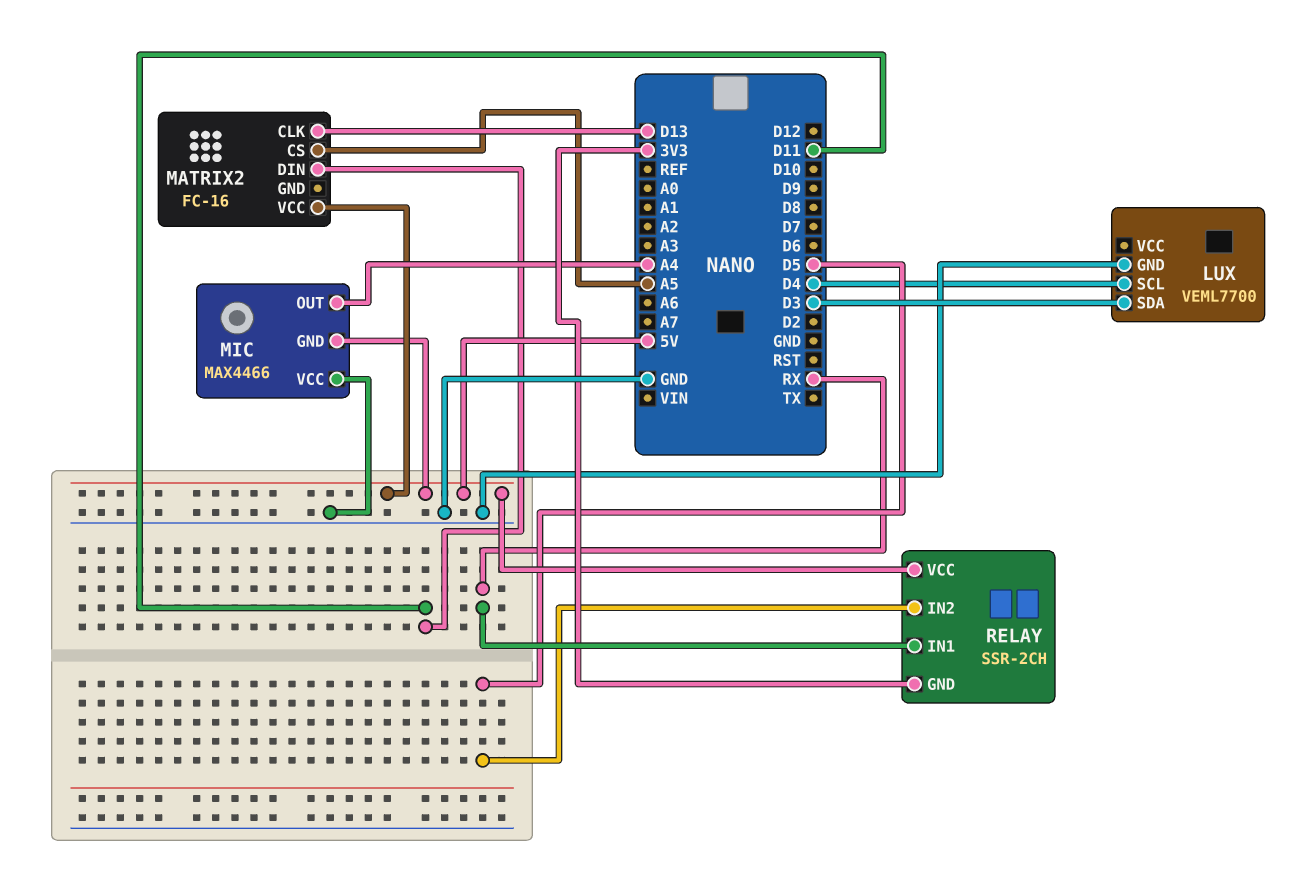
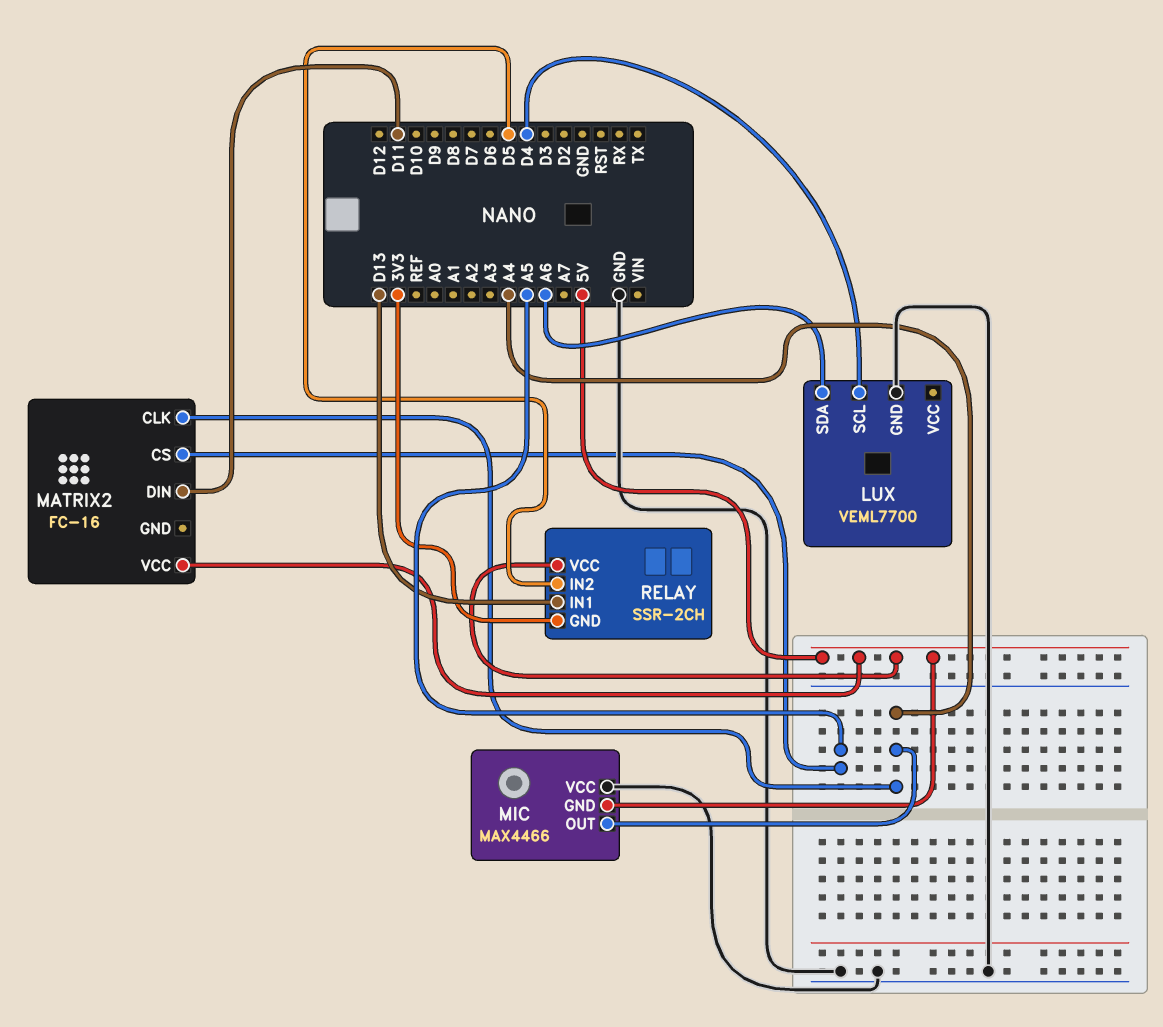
LUX pin SDA: D3 -> A6
MATRIX2 pin CLK: D13 -> A4
RELAY pin IN1: RX -> D13

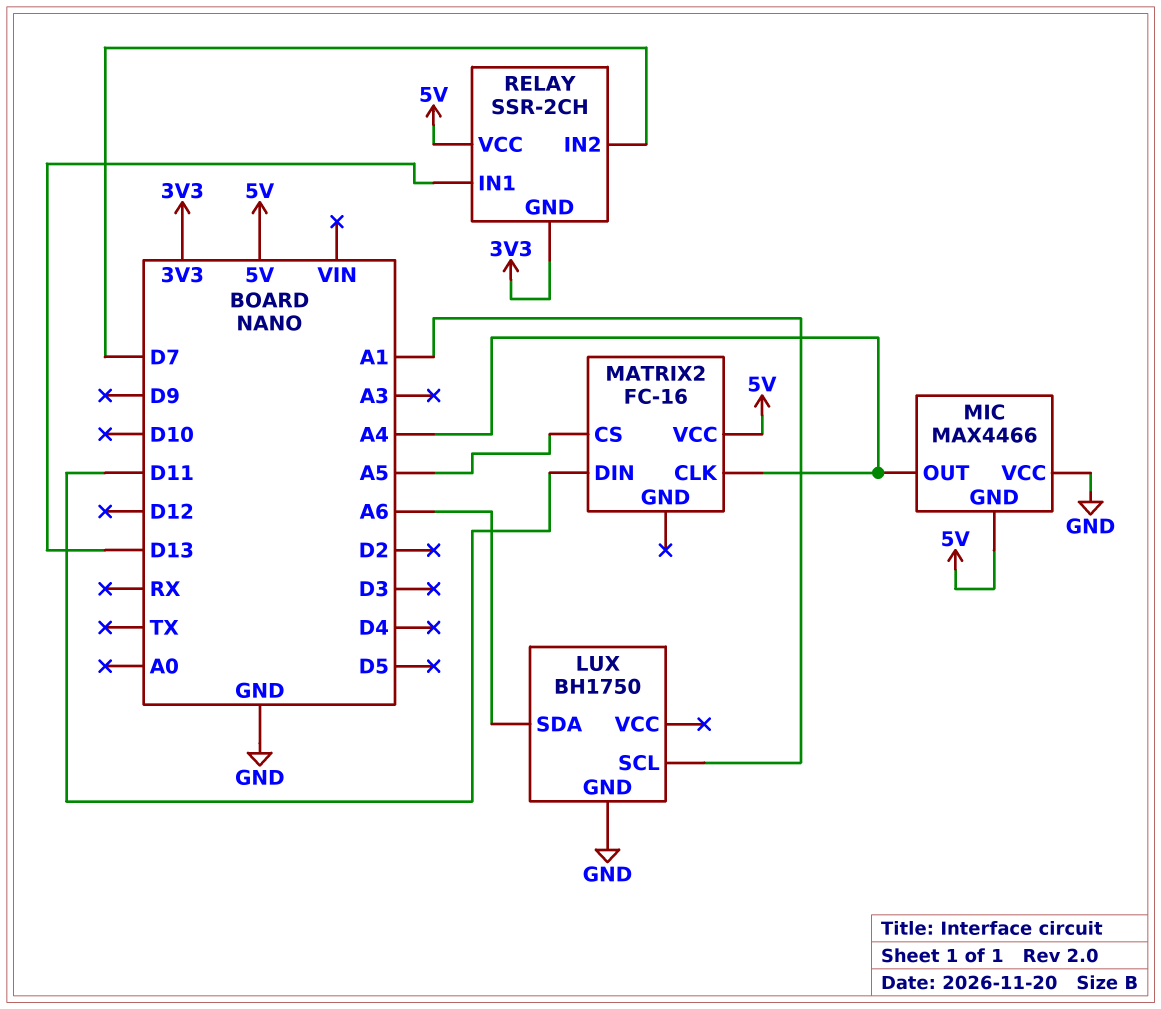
LUX: VEML7700 -> BH1750
LUX pin SCL: D4 -> A1
RELAY pin IN2: D5 -> D7

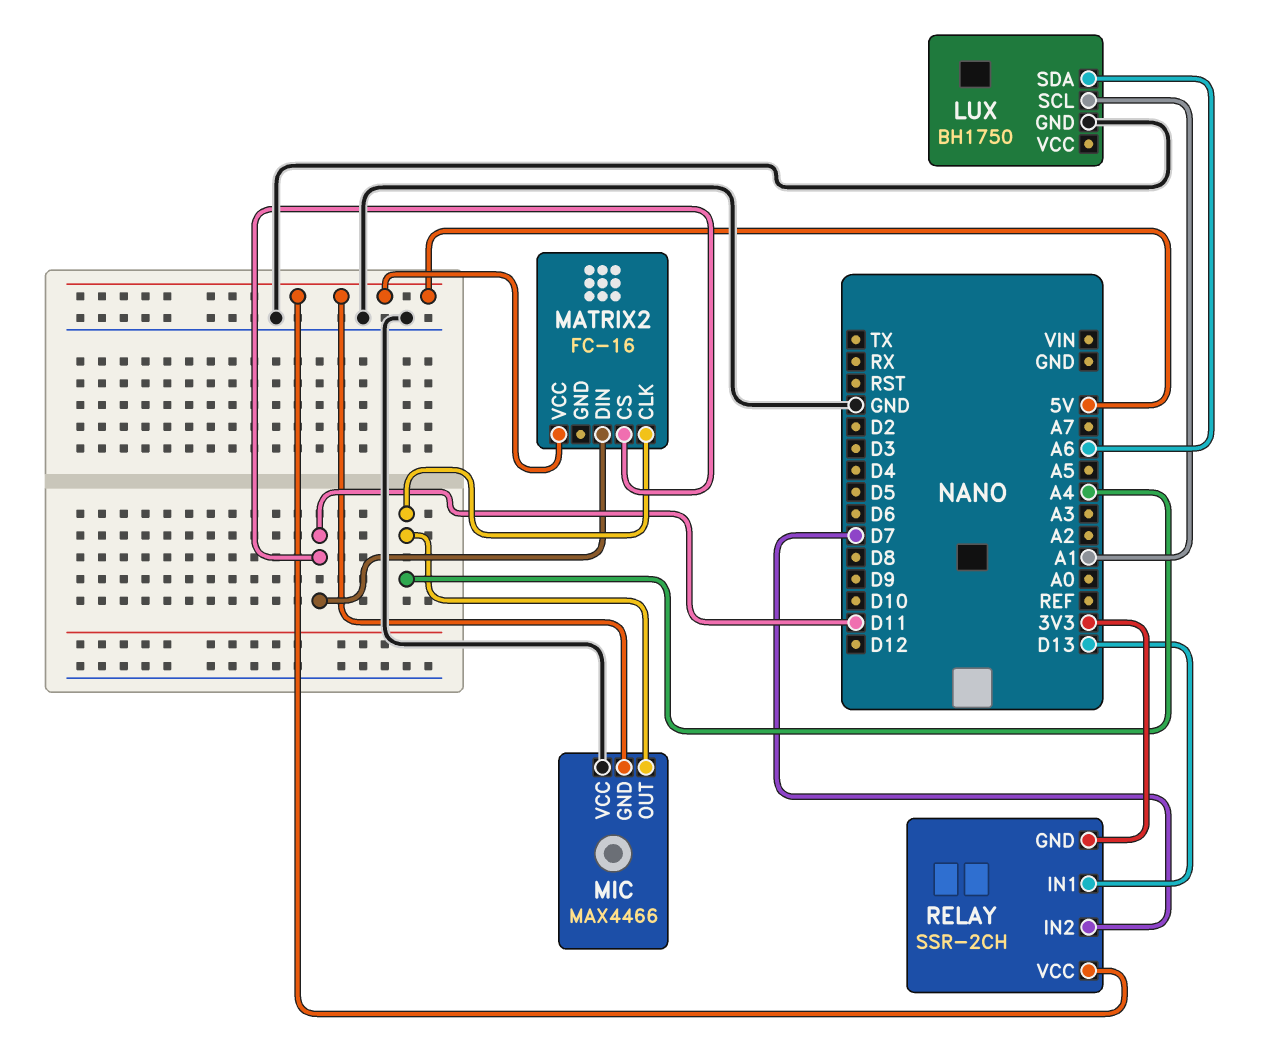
MATRIX2 pin CS: A5 -> D11

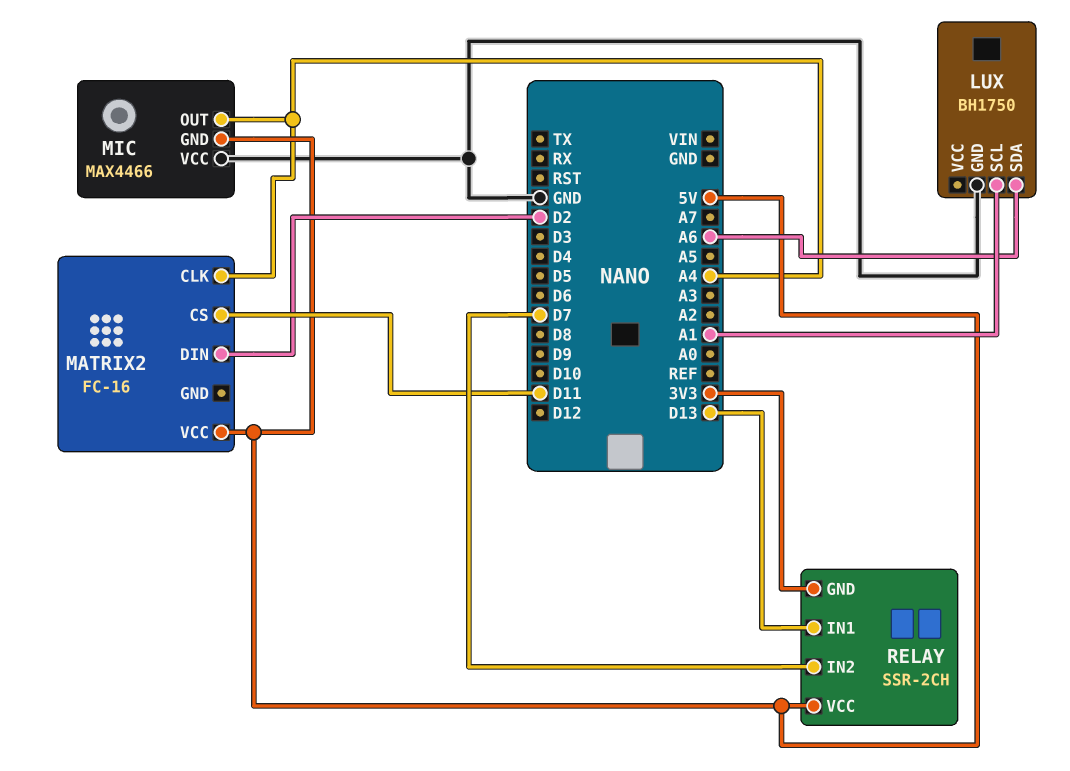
MATRIX2 pin DIN: D11 -> D2

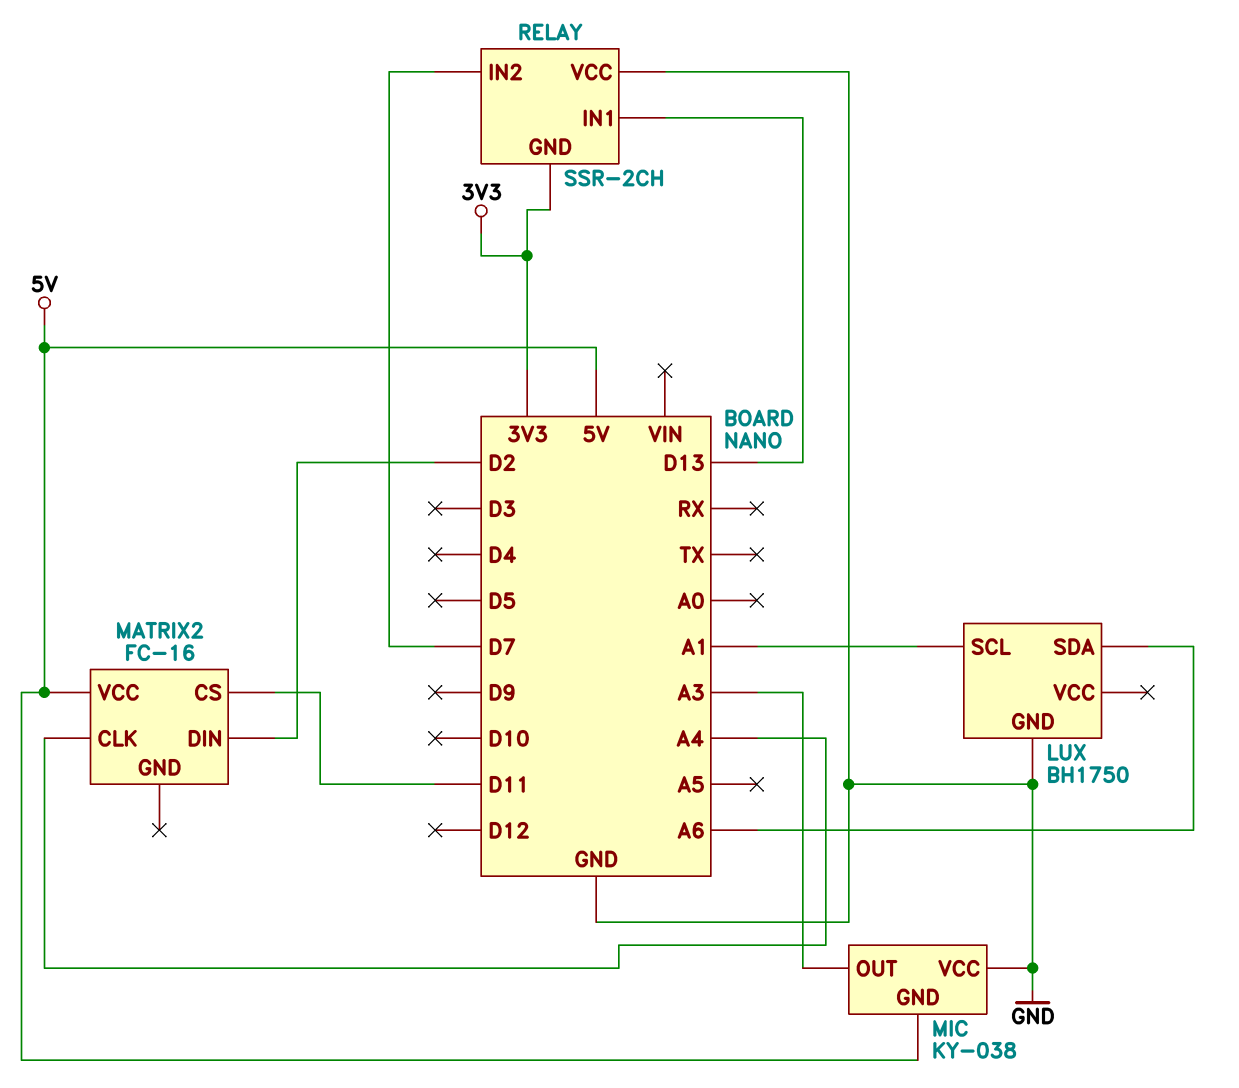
MIC: MAX4466 -> KY-038
MIC pin OUT: A4 -> A3
RELAY pin VCC: 5V -> GND

